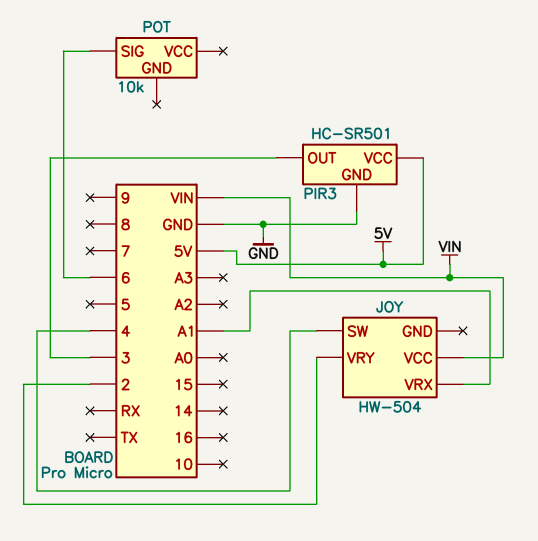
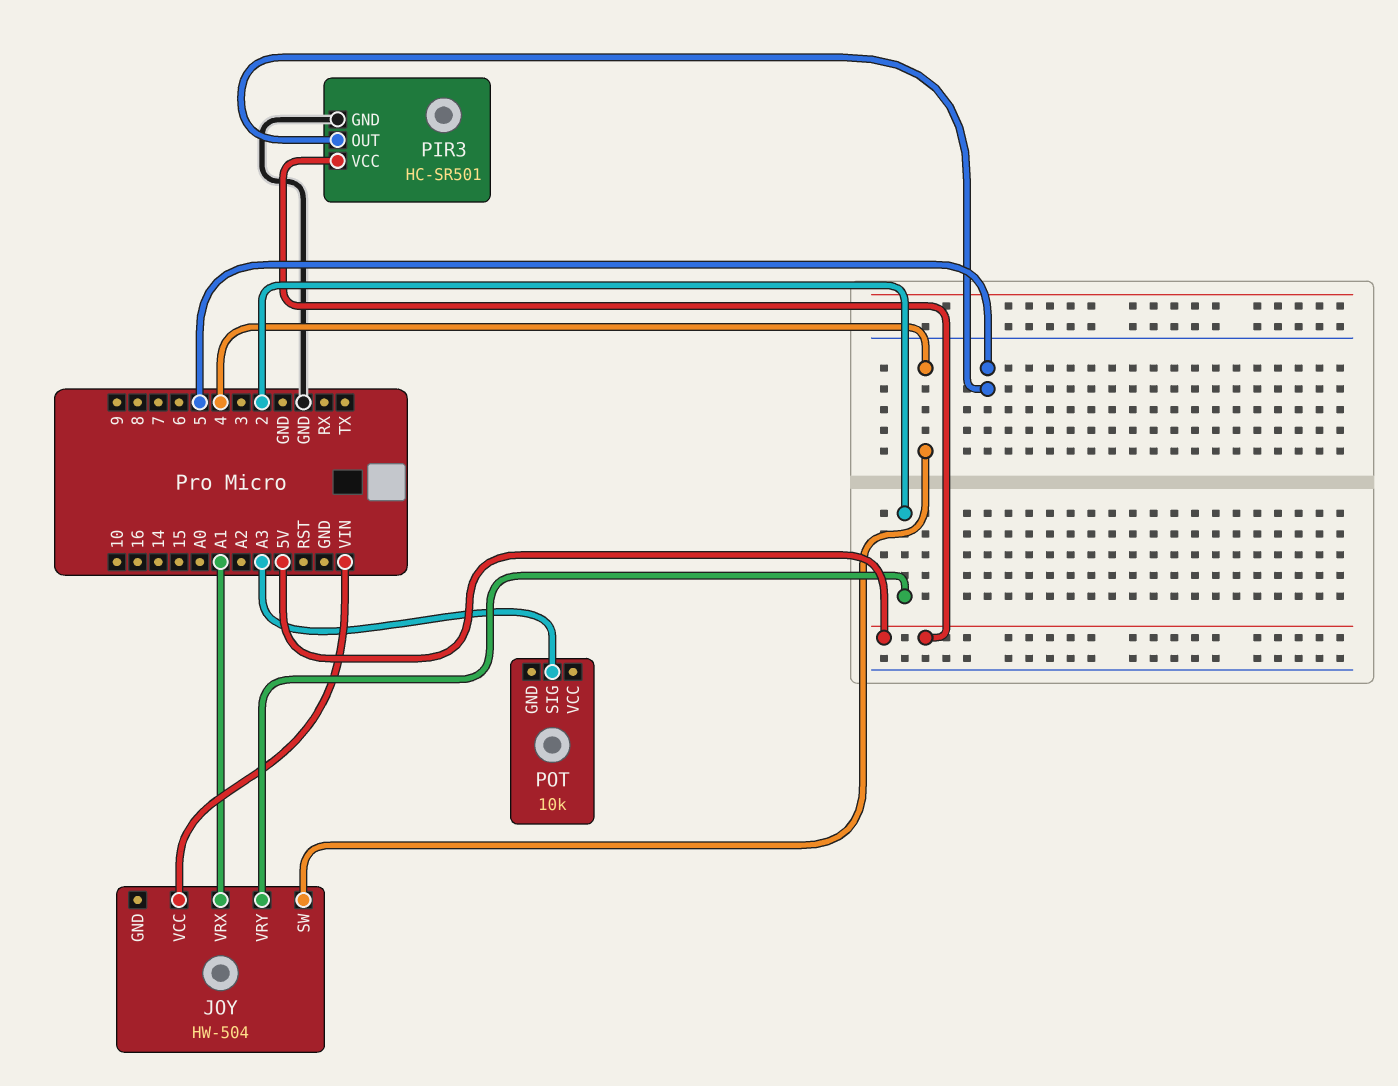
PIR3 pin OUT: 3 -> 5
POT pin SIG: 6 -> A3

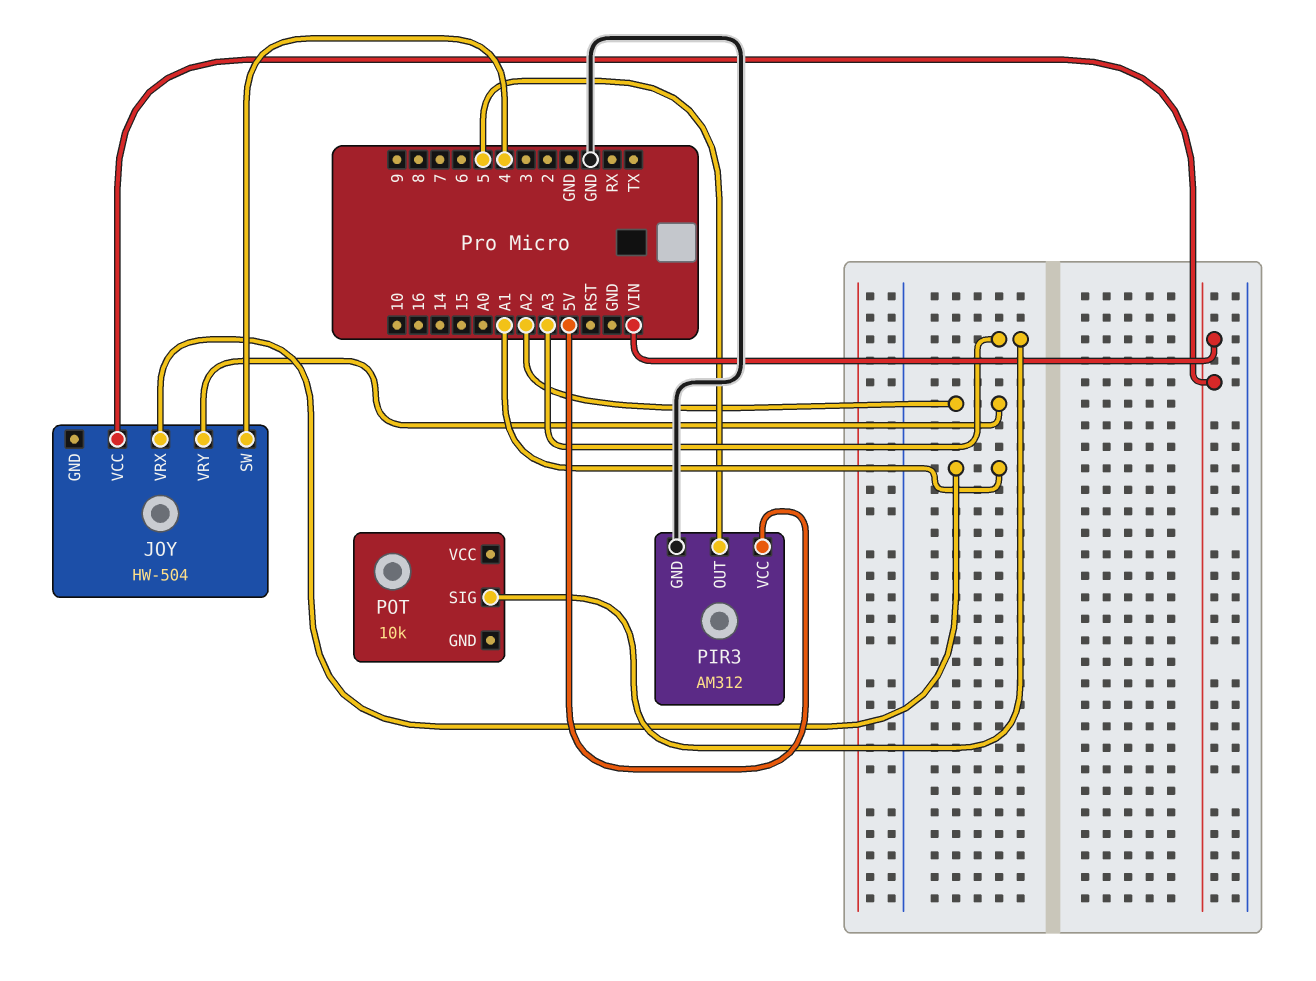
JOY pin VRY: 2 -> A2
PIR3: HC-SR501 -> AM312

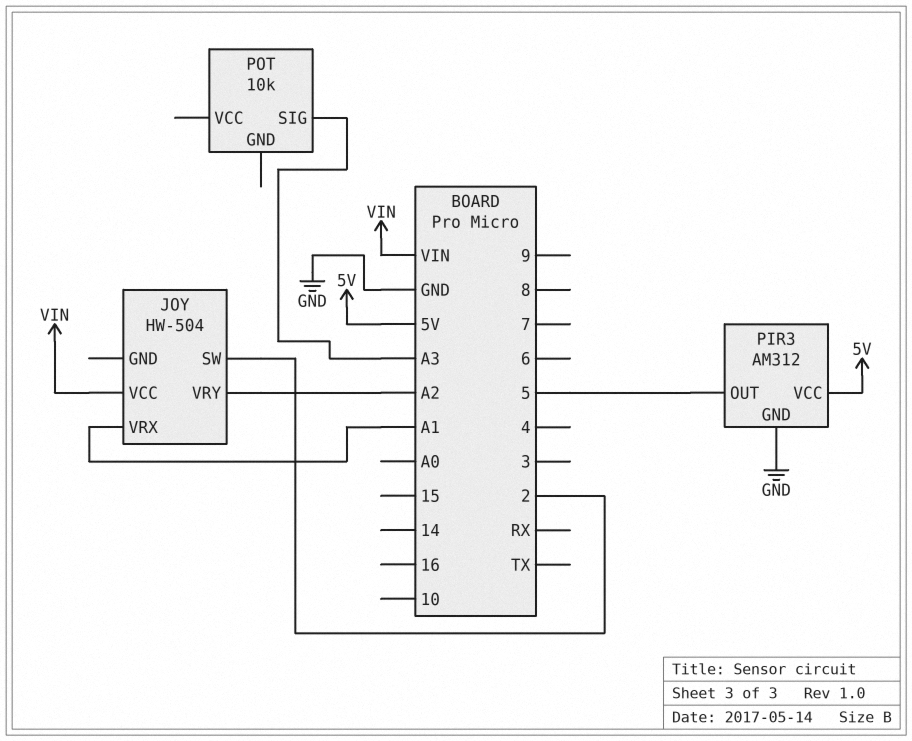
JOY pin SW: 4 -> 2

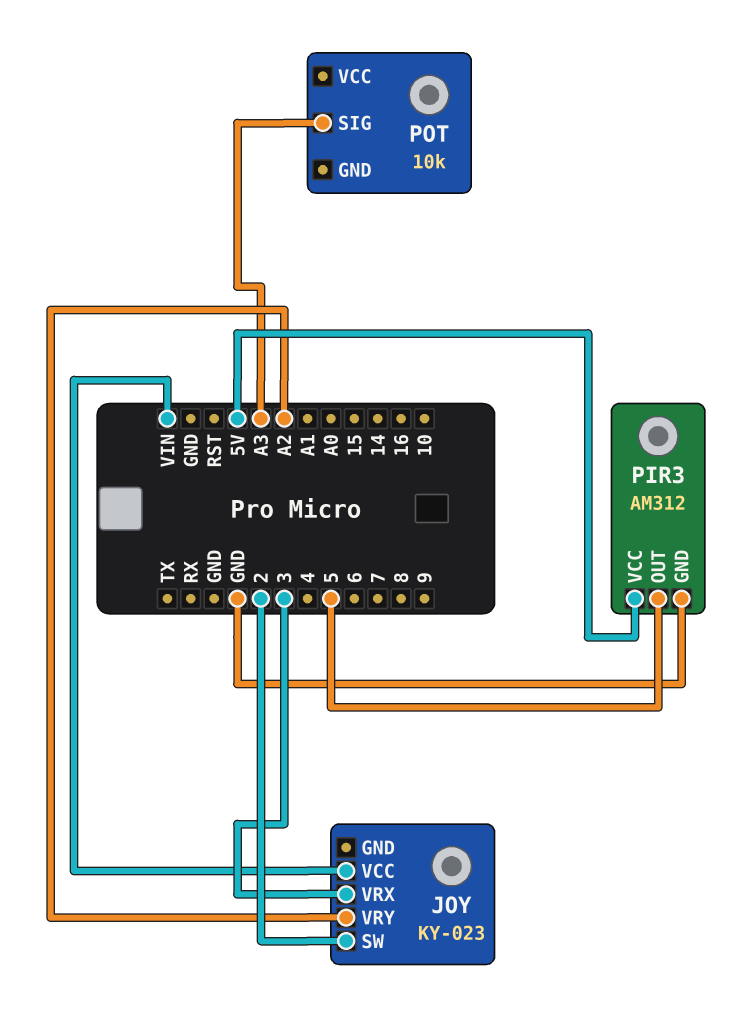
JOY: HW-504 -> KY-023
JOY pin VRX: A1 -> 3

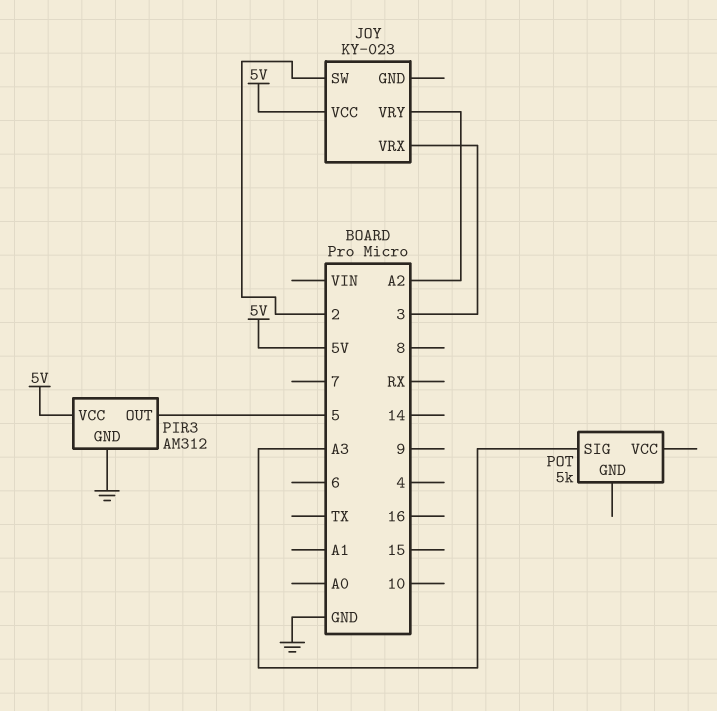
JOY pin VCC: VIN -> 5V
POT: 10k -> 5k

